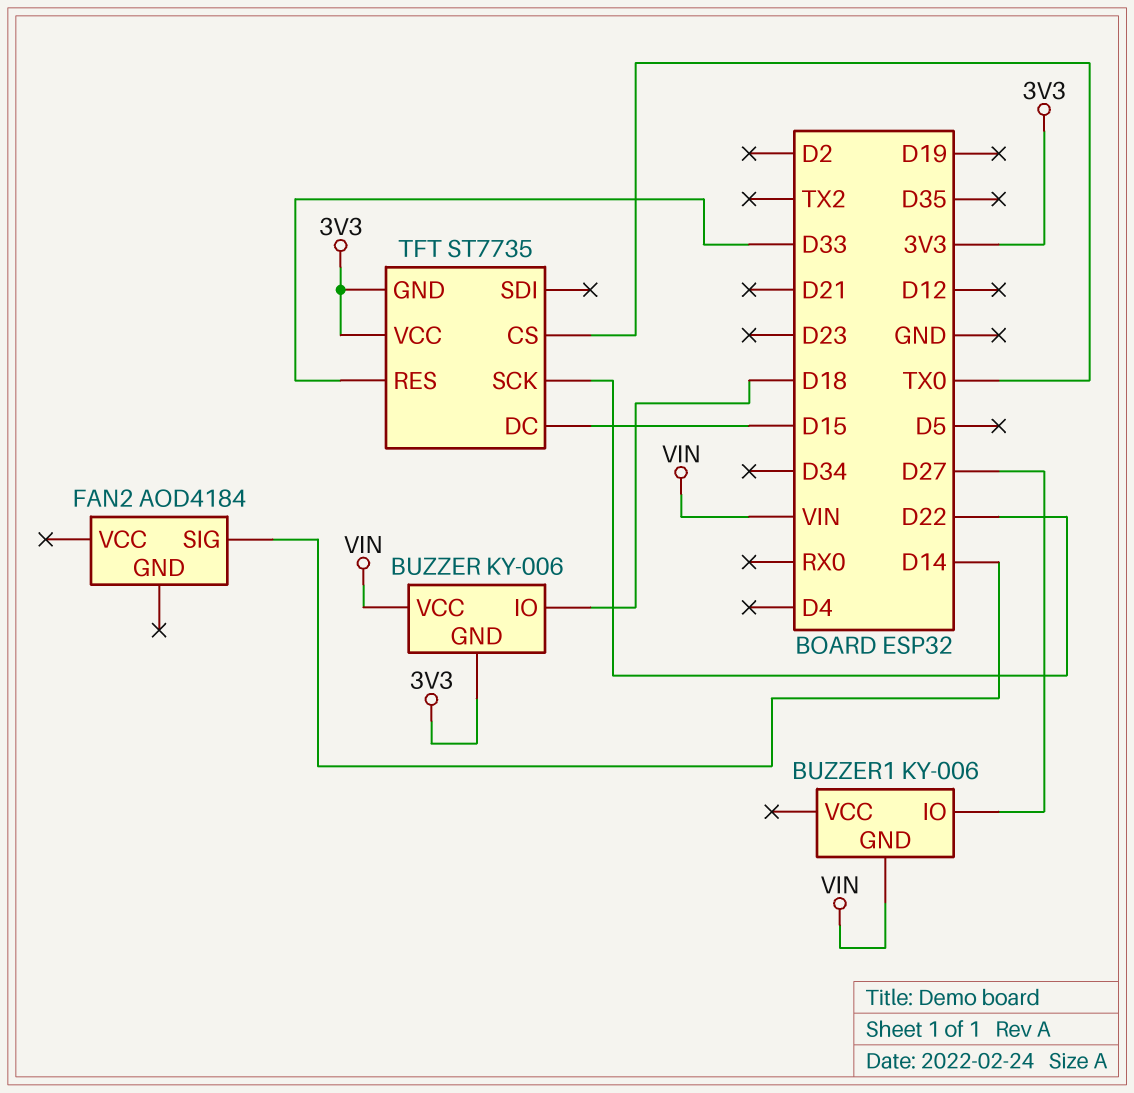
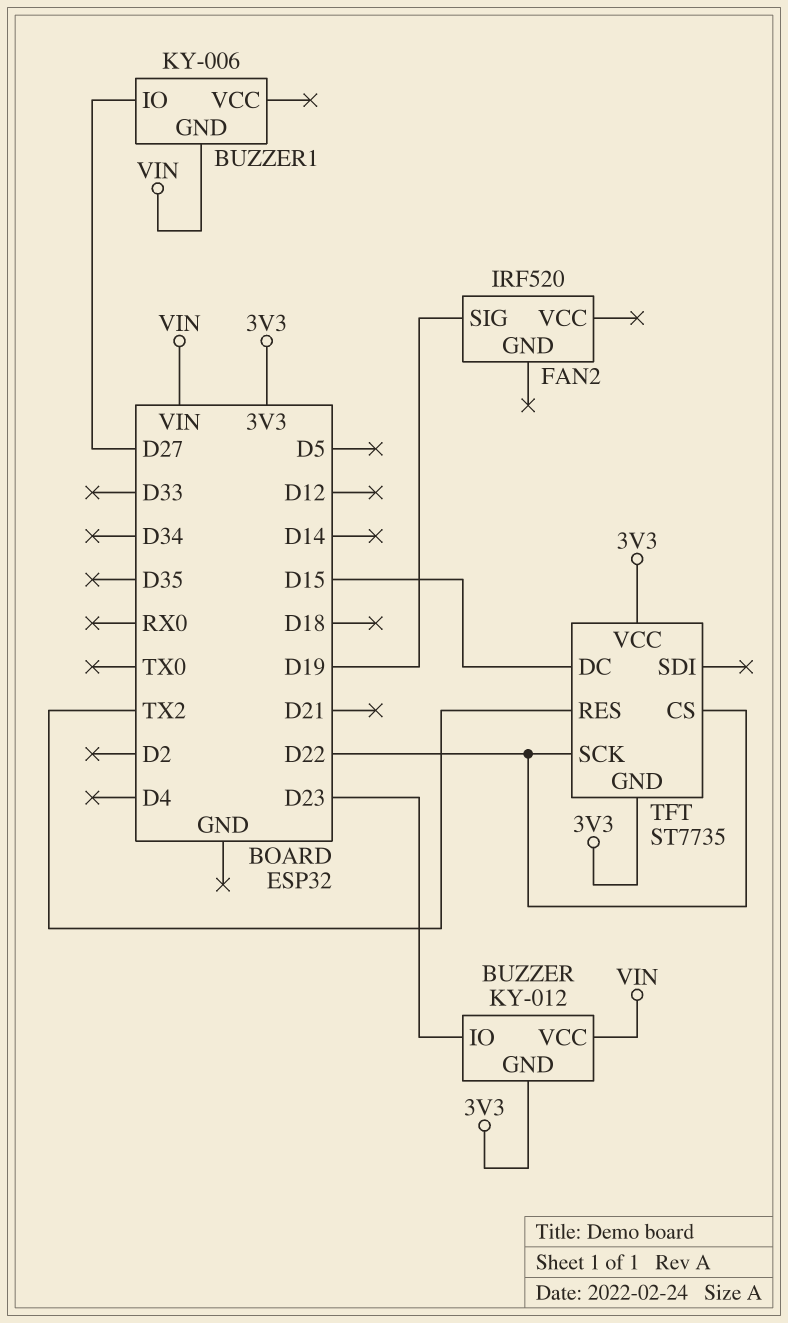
BUZZER: KY-006 -> KY-012
BUZZER pin IO: D18 -> D23
FAN2: AOD4184 -> IRF520
FAN2 pin SIG: D14 -> D19
TFT pin CS: TX0 -> D22
TFT pin RES: D33 -> TX2

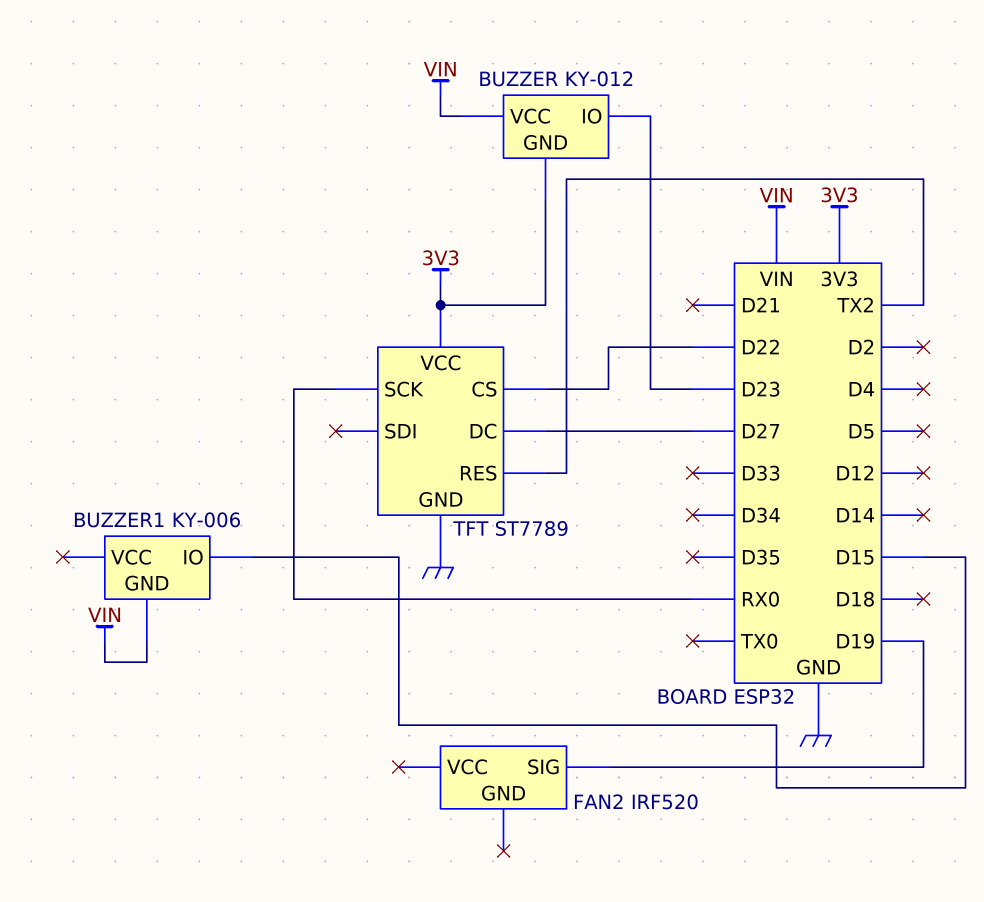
BUZZER1 pin IO: D27 -> D15
TFT: ST7735 -> ST7789
TFT pin DC: D15 -> D27
TFT pin GND: 3V3 -> GND
TFT pin SCK: D22 -> RX0

